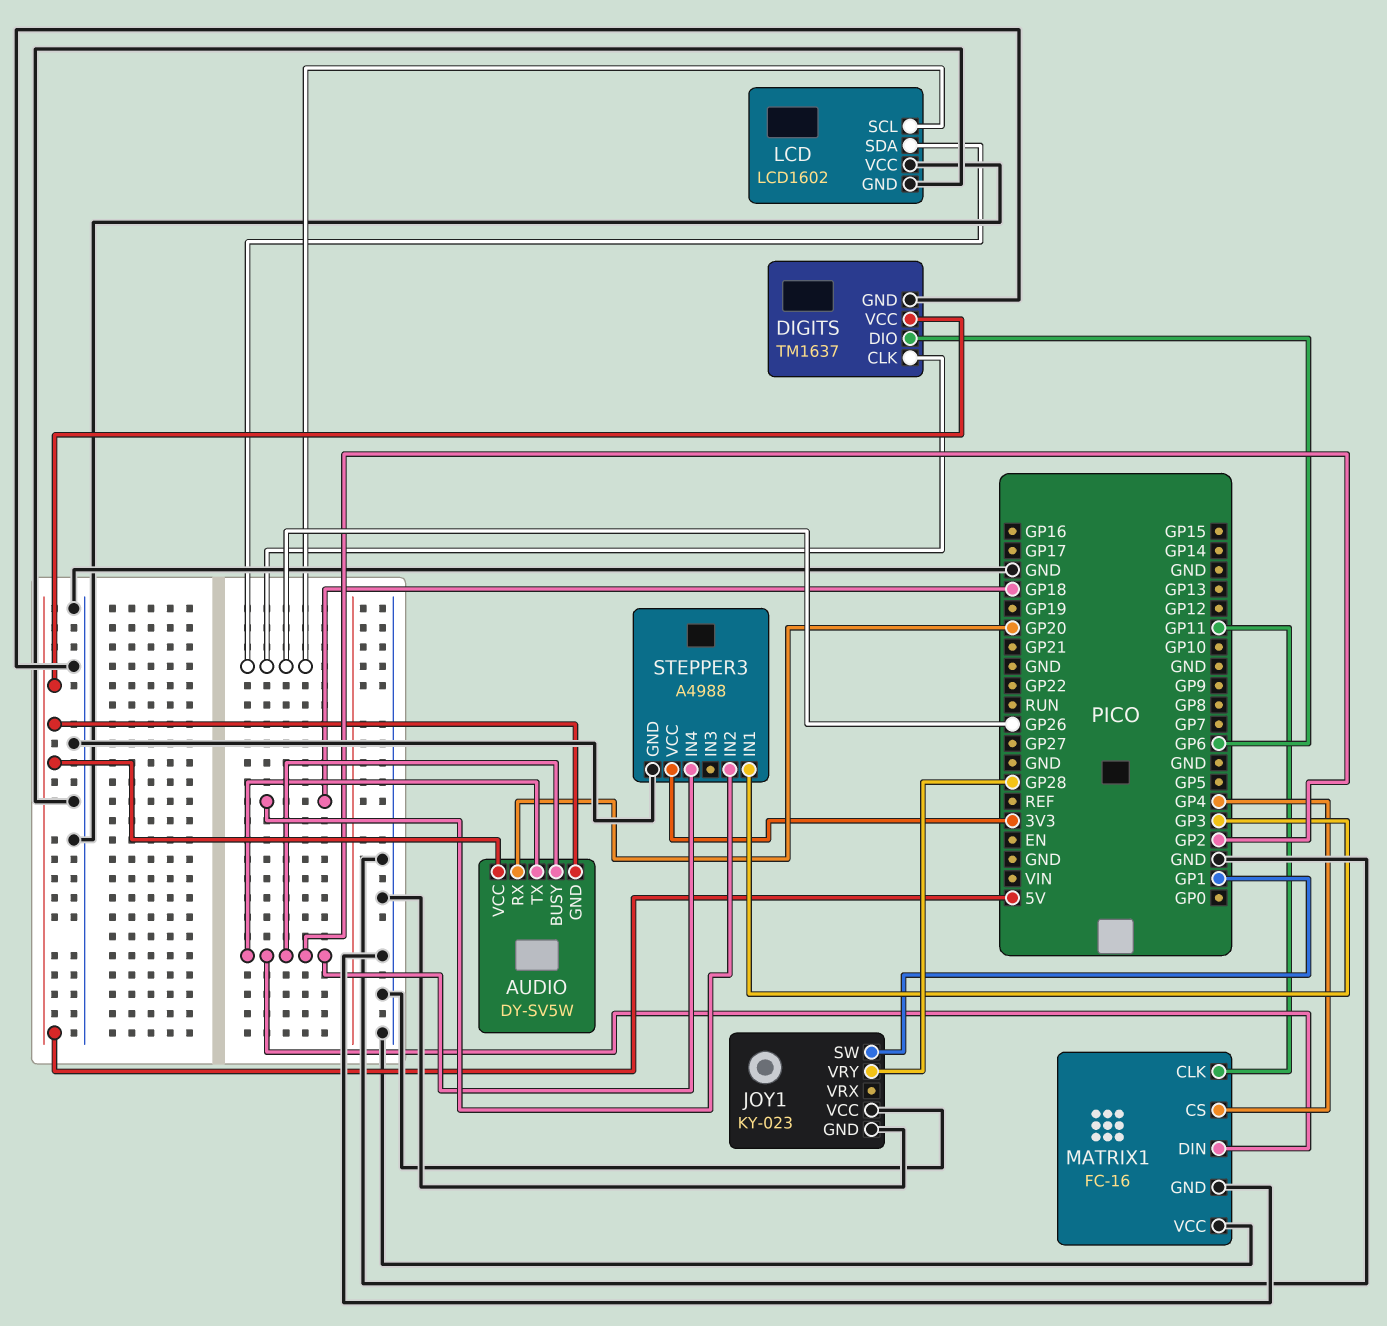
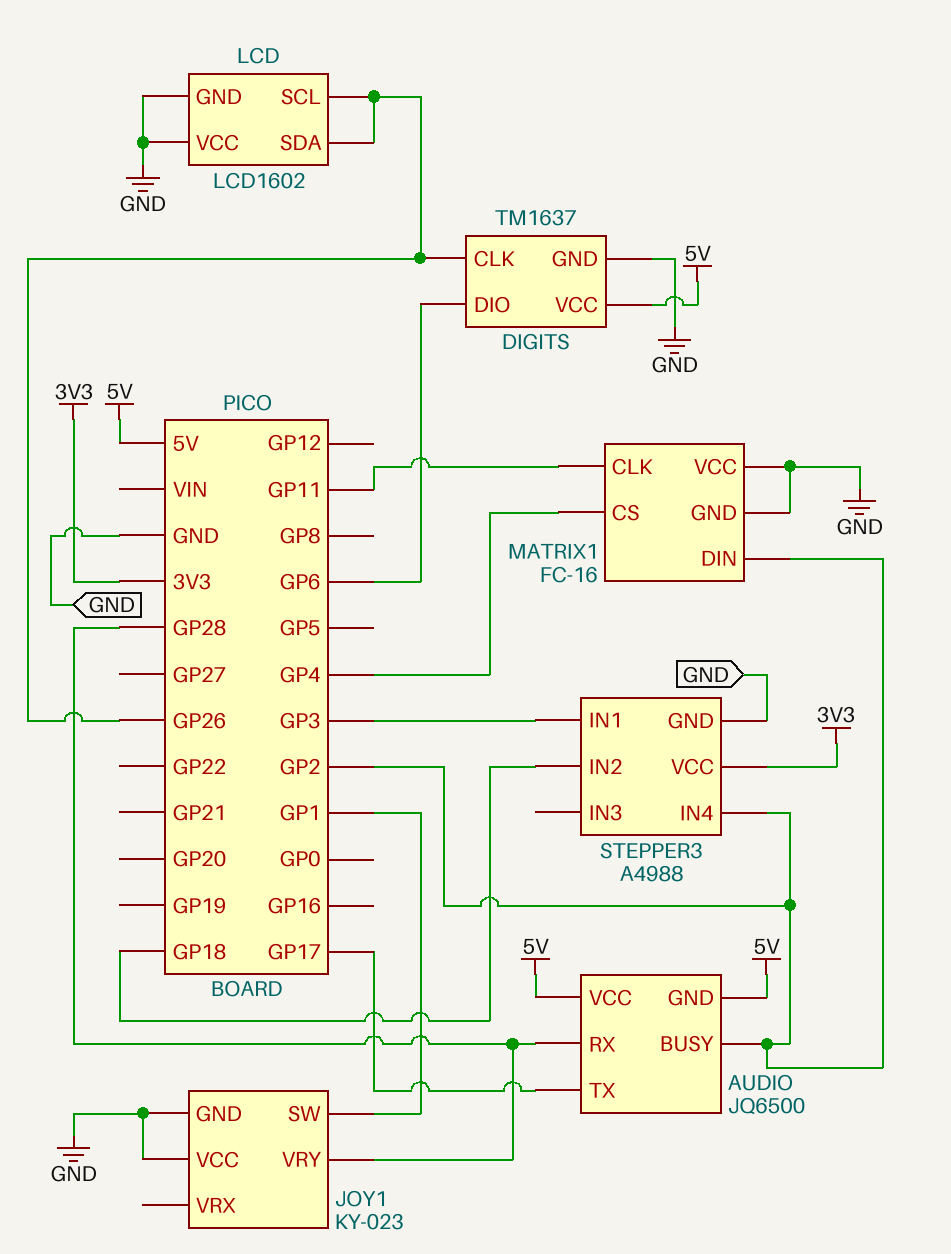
AUDIO: DY-SV5W -> JQ6500
AUDIO pin RX: GP20 -> GP28
AUDIO pin TX: GP2 -> GP17

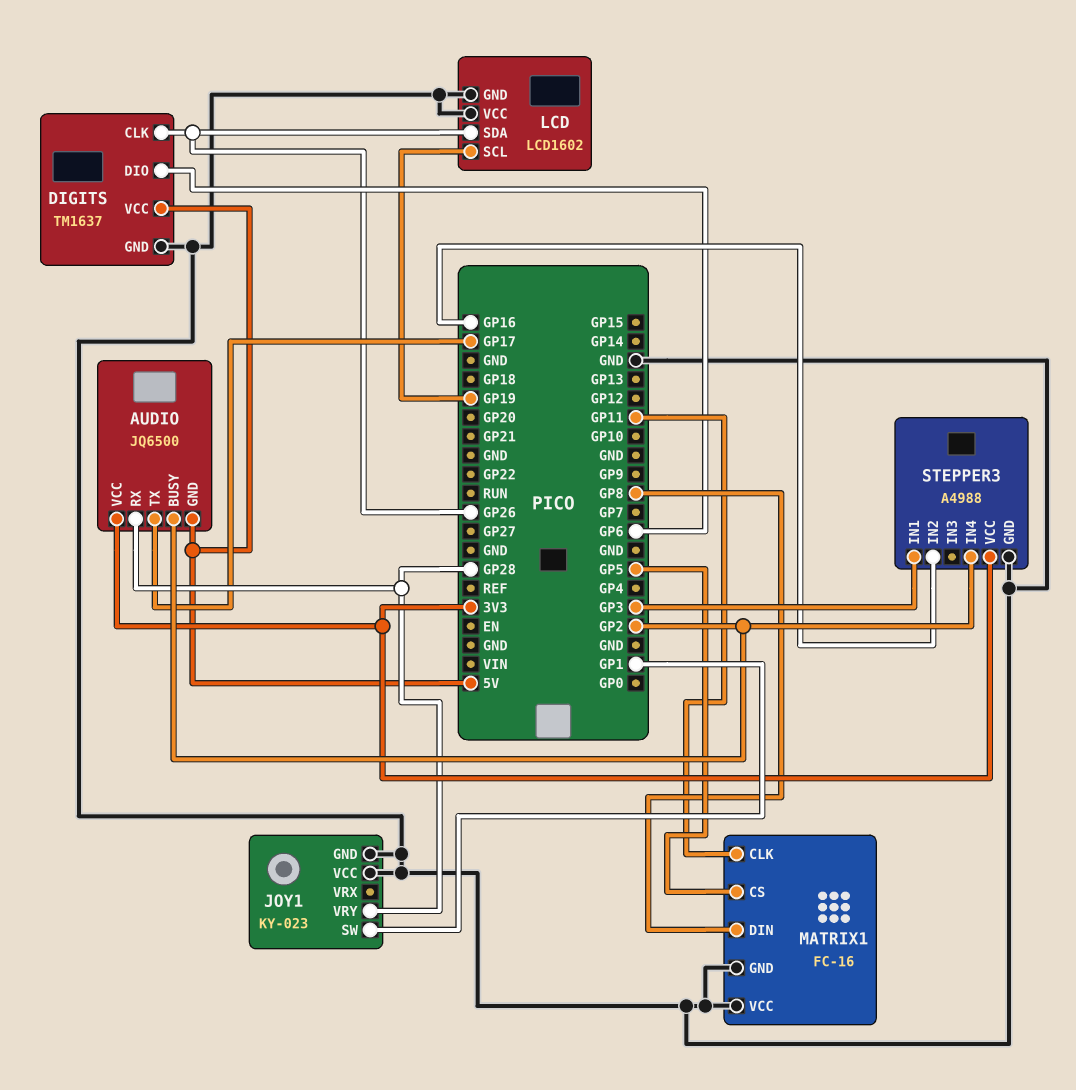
AUDIO pin VCC: 5V -> 3V3
LCD pin SCL: GP26 -> GP19
MATRIX1 pin CS: GP4 -> GP5
MATRIX1 pin DIN: GP2 -> GP8
STEPPER3 pin IN2: GP18 -> GP16

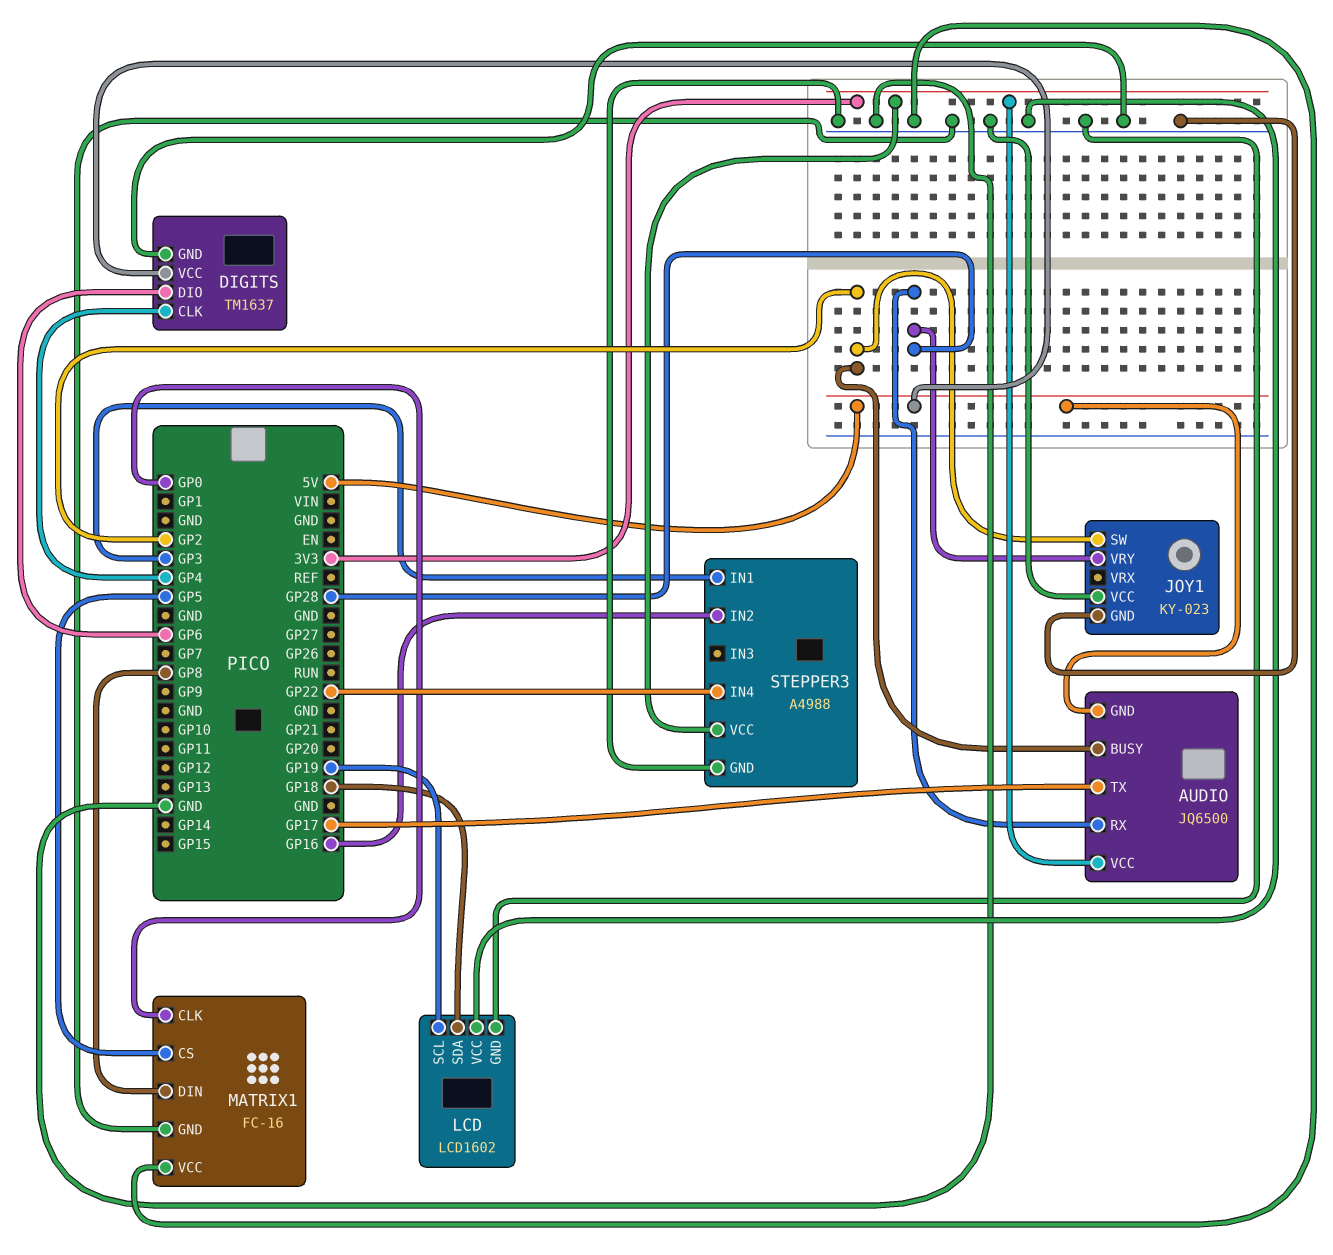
DIGITS pin CLK: GP26 -> GP4
JOY1 pin SW: GP1 -> GP2
LCD pin SDA: GP26 -> GP18
MATRIX1 pin CLK: GP11 -> GP0
STEPPER3 pin IN4: GP2 -> GP22

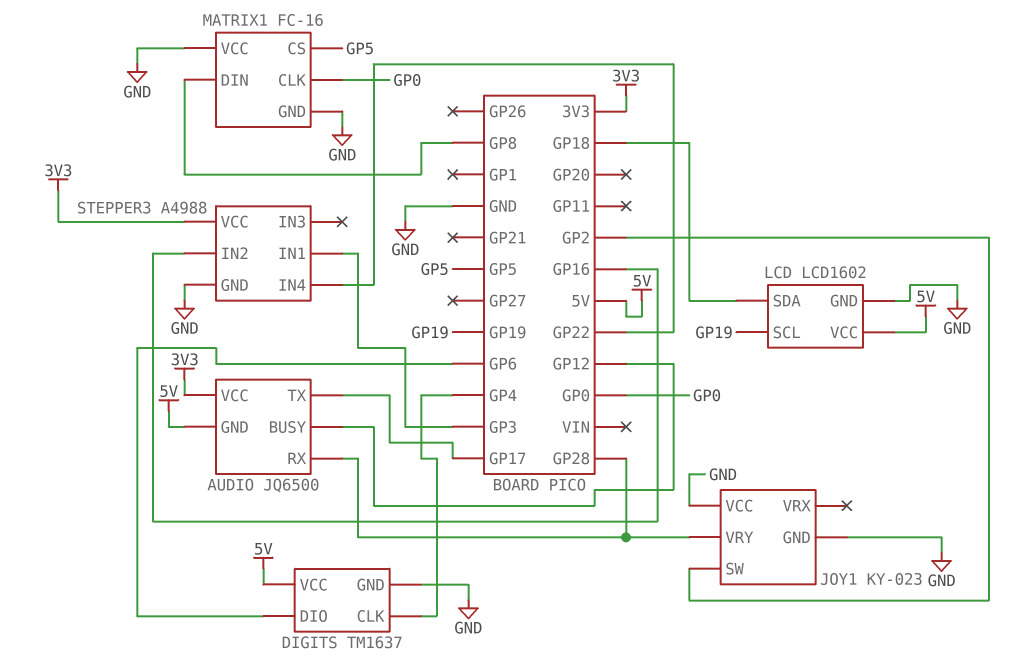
AUDIO pin BUSY: GP2 -> GP12
LCD pin VCC: GND -> 5V

